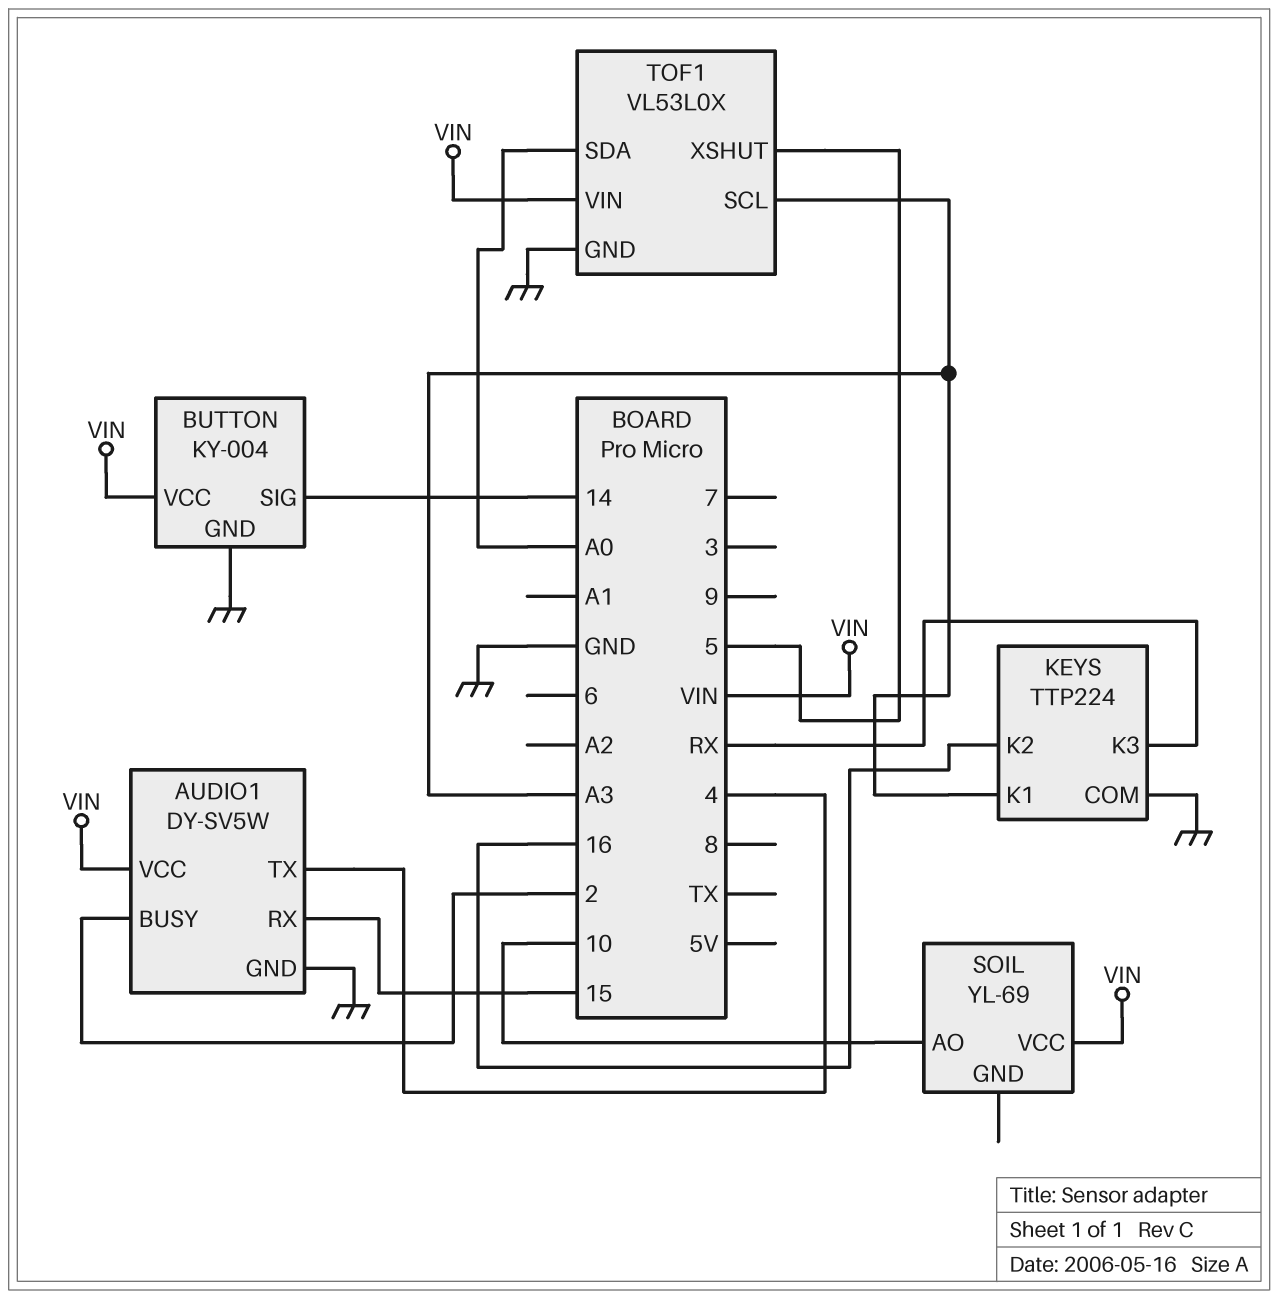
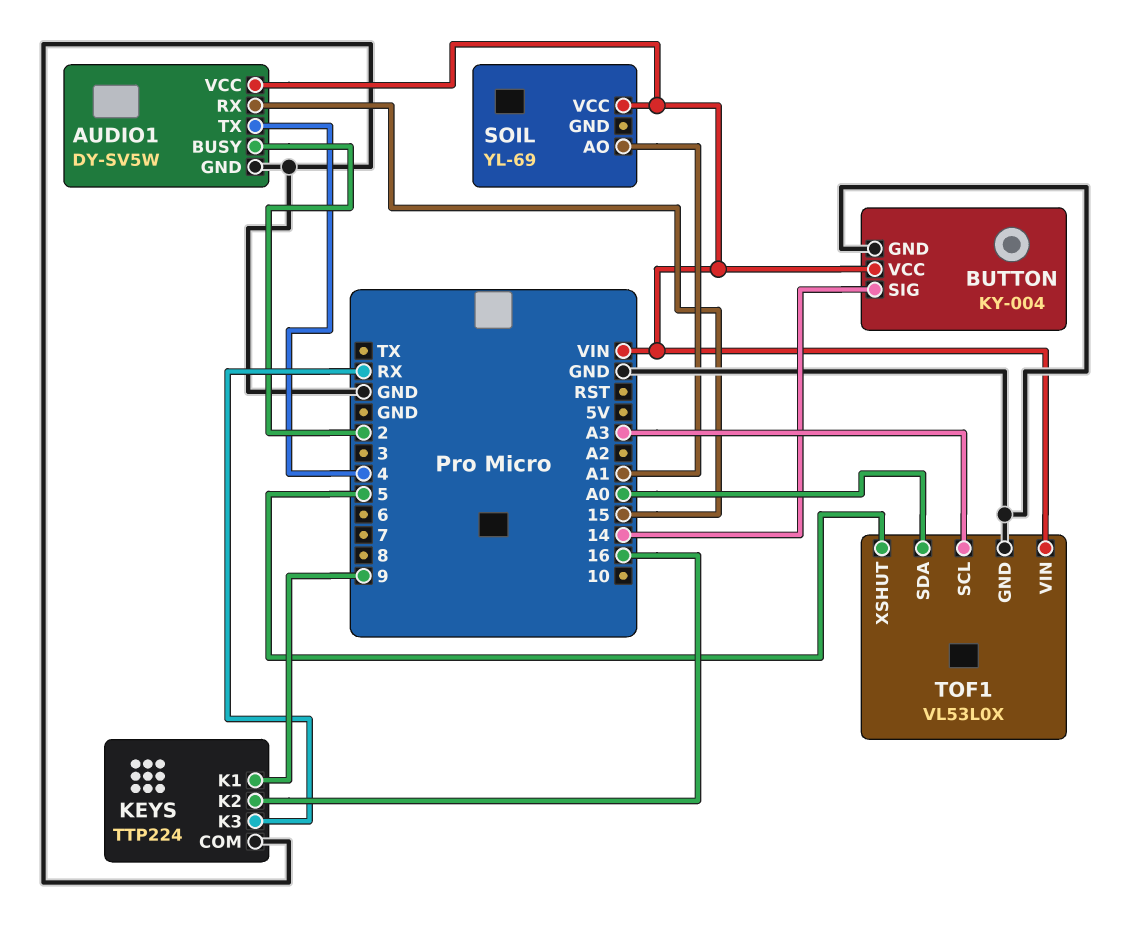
KEYS pin K1: A3 -> 9
SOIL pin AO: 10 -> A1

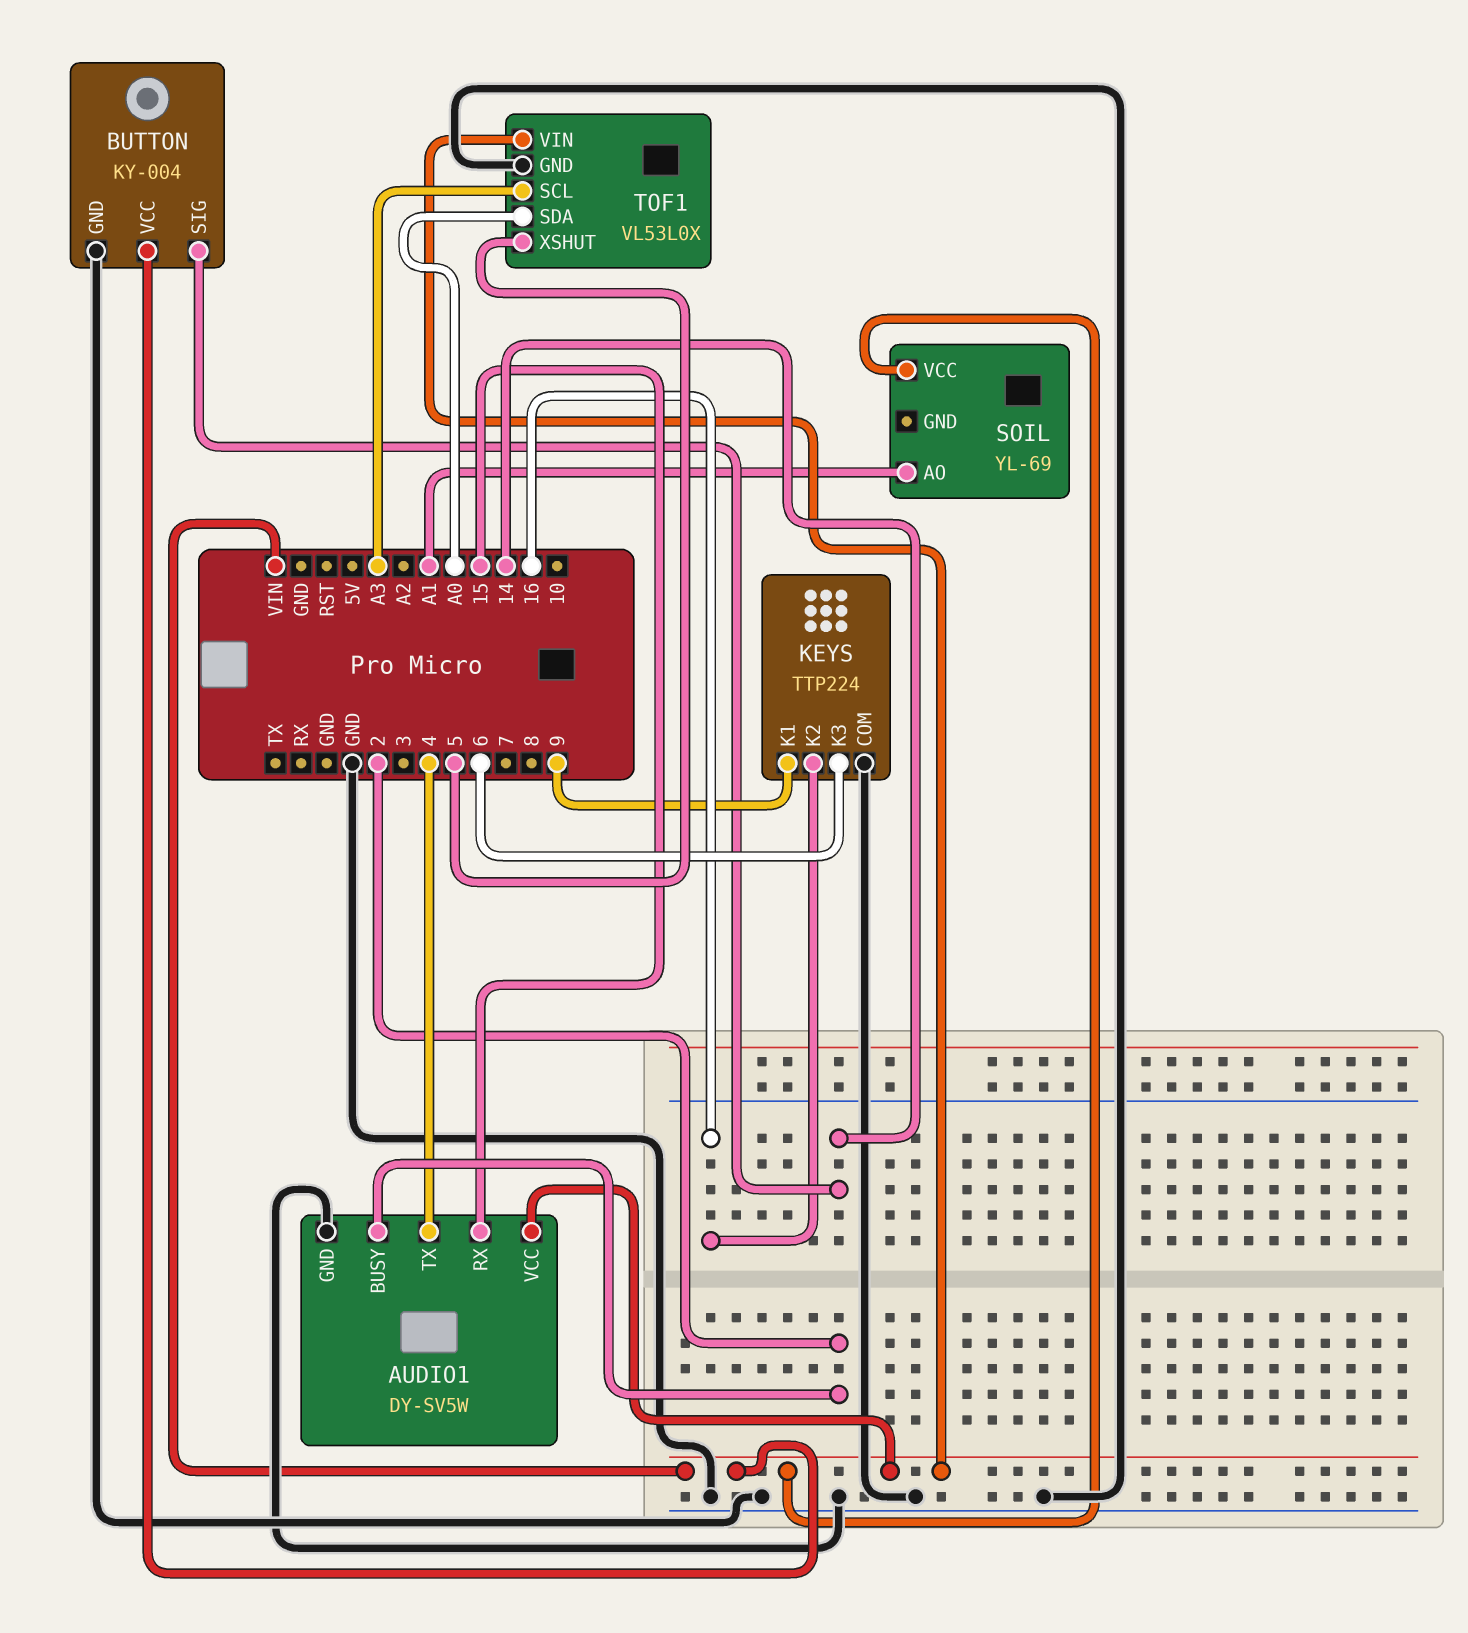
KEYS pin K3: RX -> 6

